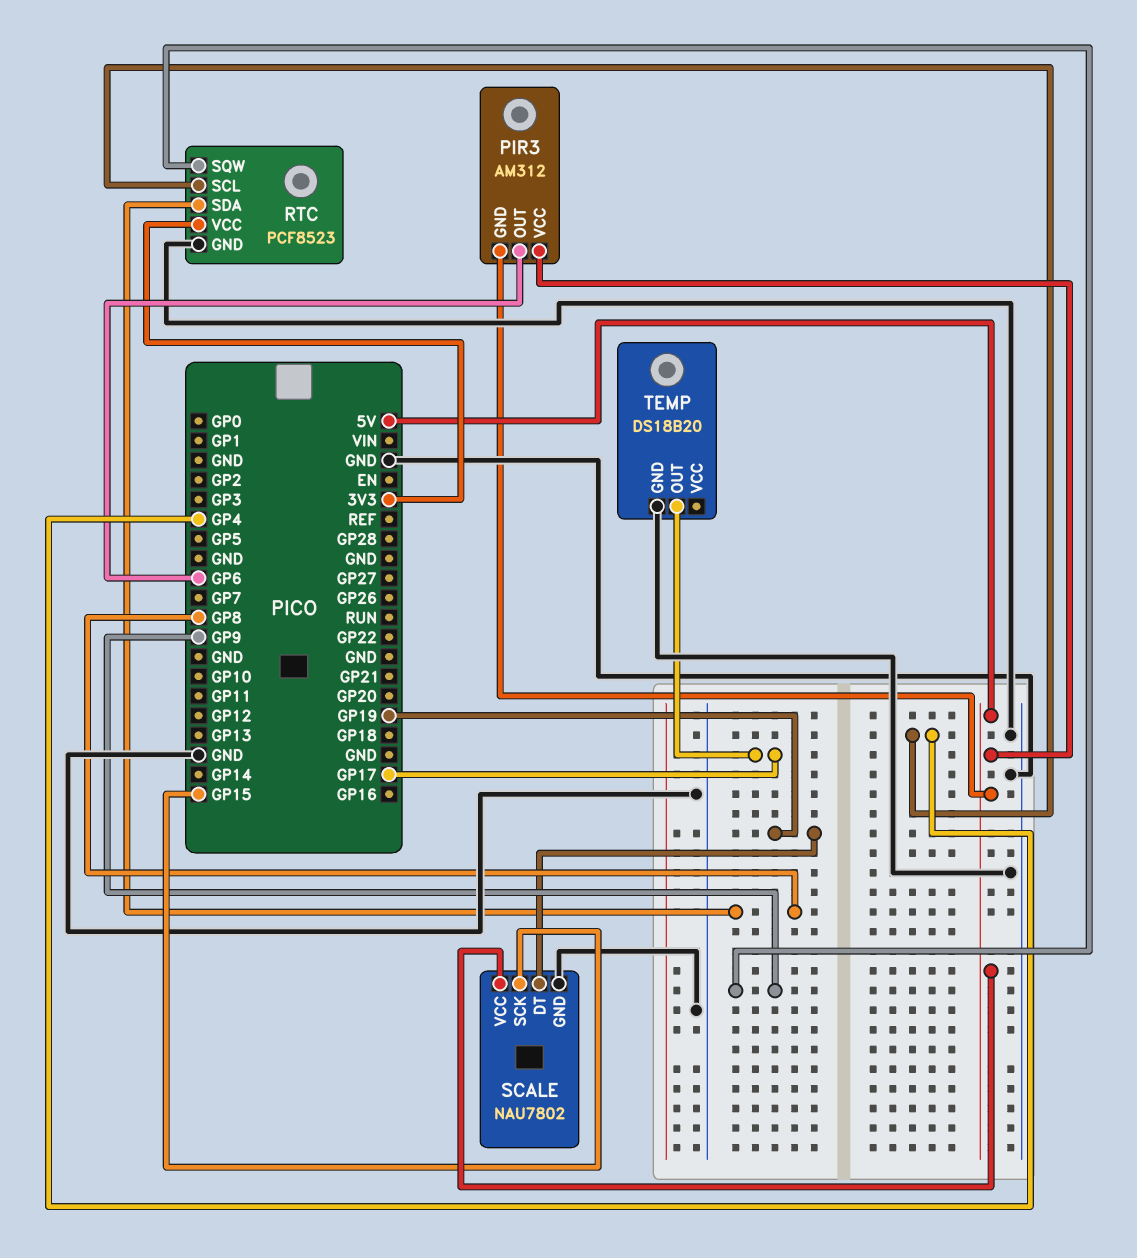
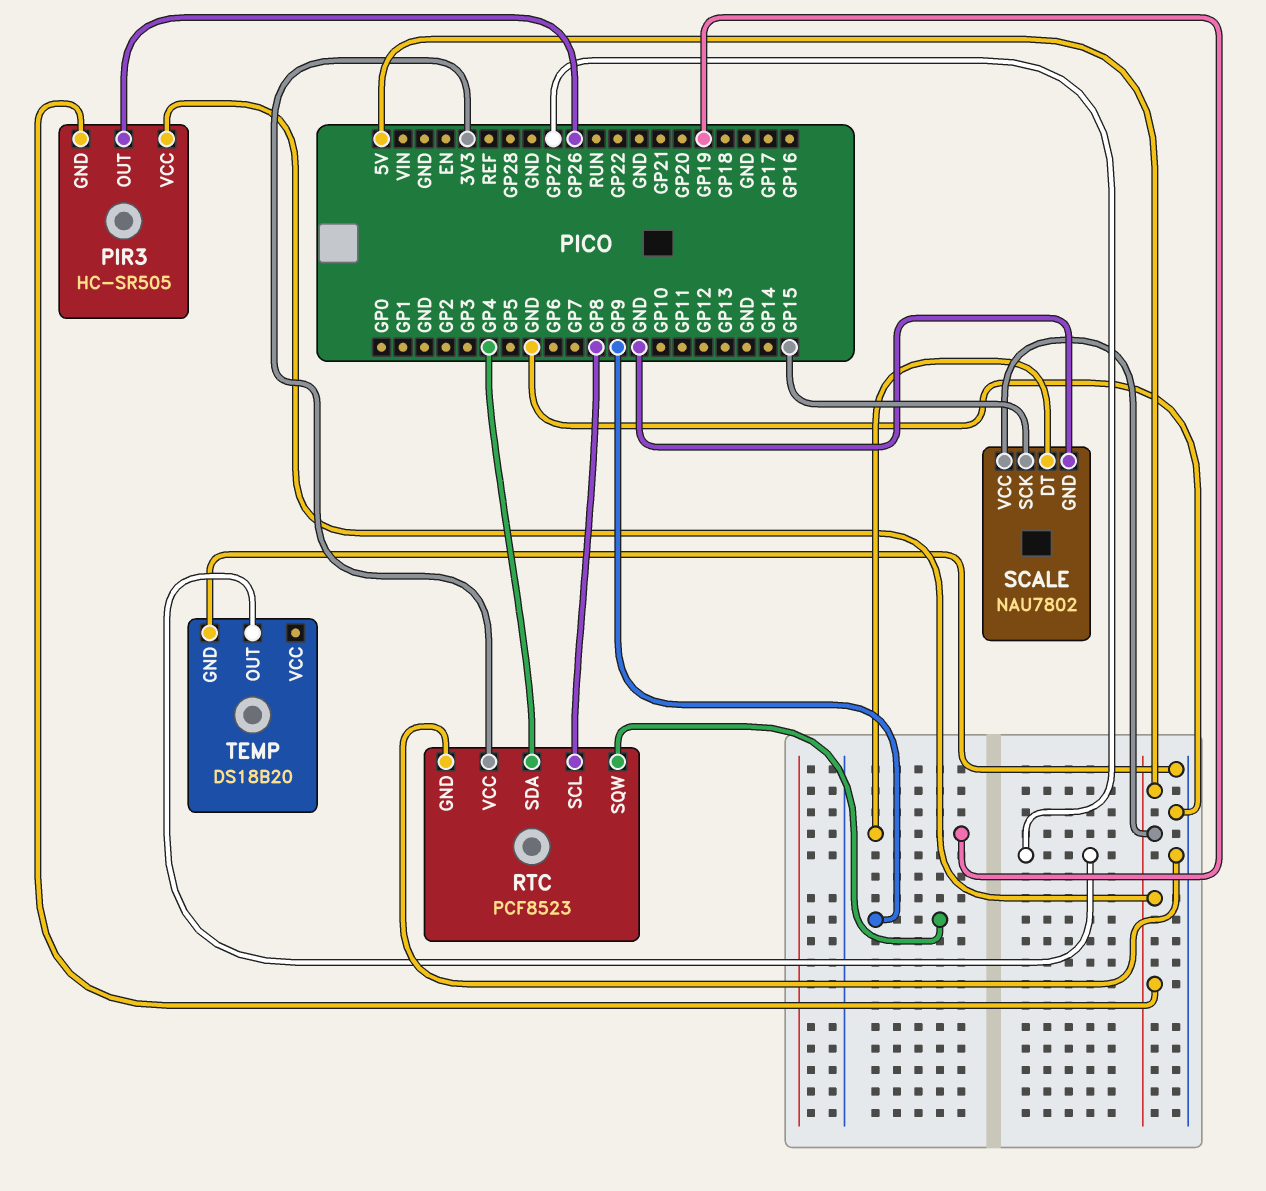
PIR3: AM312 -> HC-SR505
PIR3 pin OUT: GP6 -> GP26
RTC pin SCL: GP4 -> GP8
RTC pin SDA: GP8 -> GP4
TEMP pin OUT: GP17 -> GP27

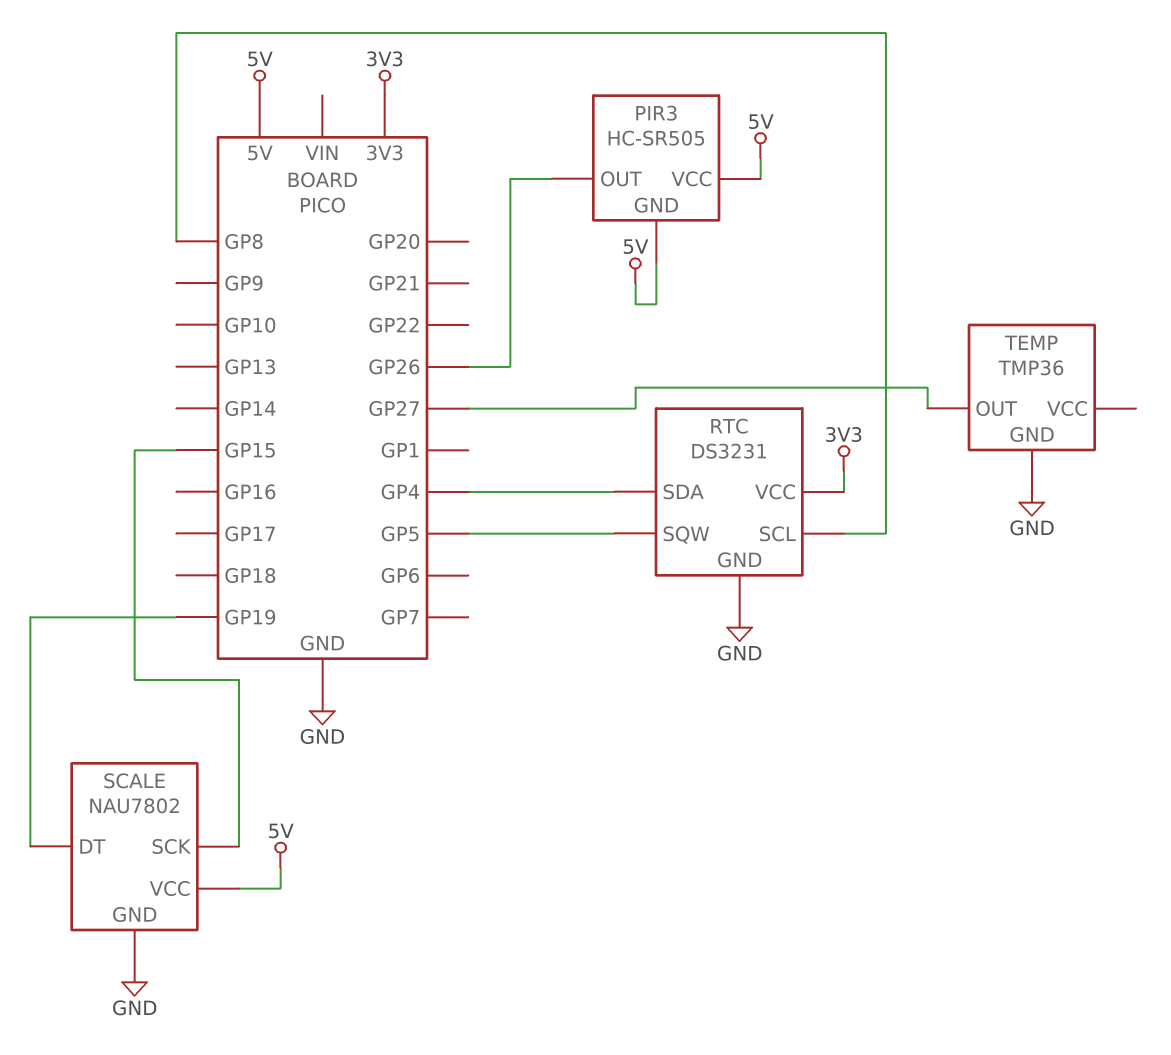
RTC: PCF8523 -> DS3231
RTC pin SQW: GP9 -> GP5
TEMP: DS18B20 -> TMP36

